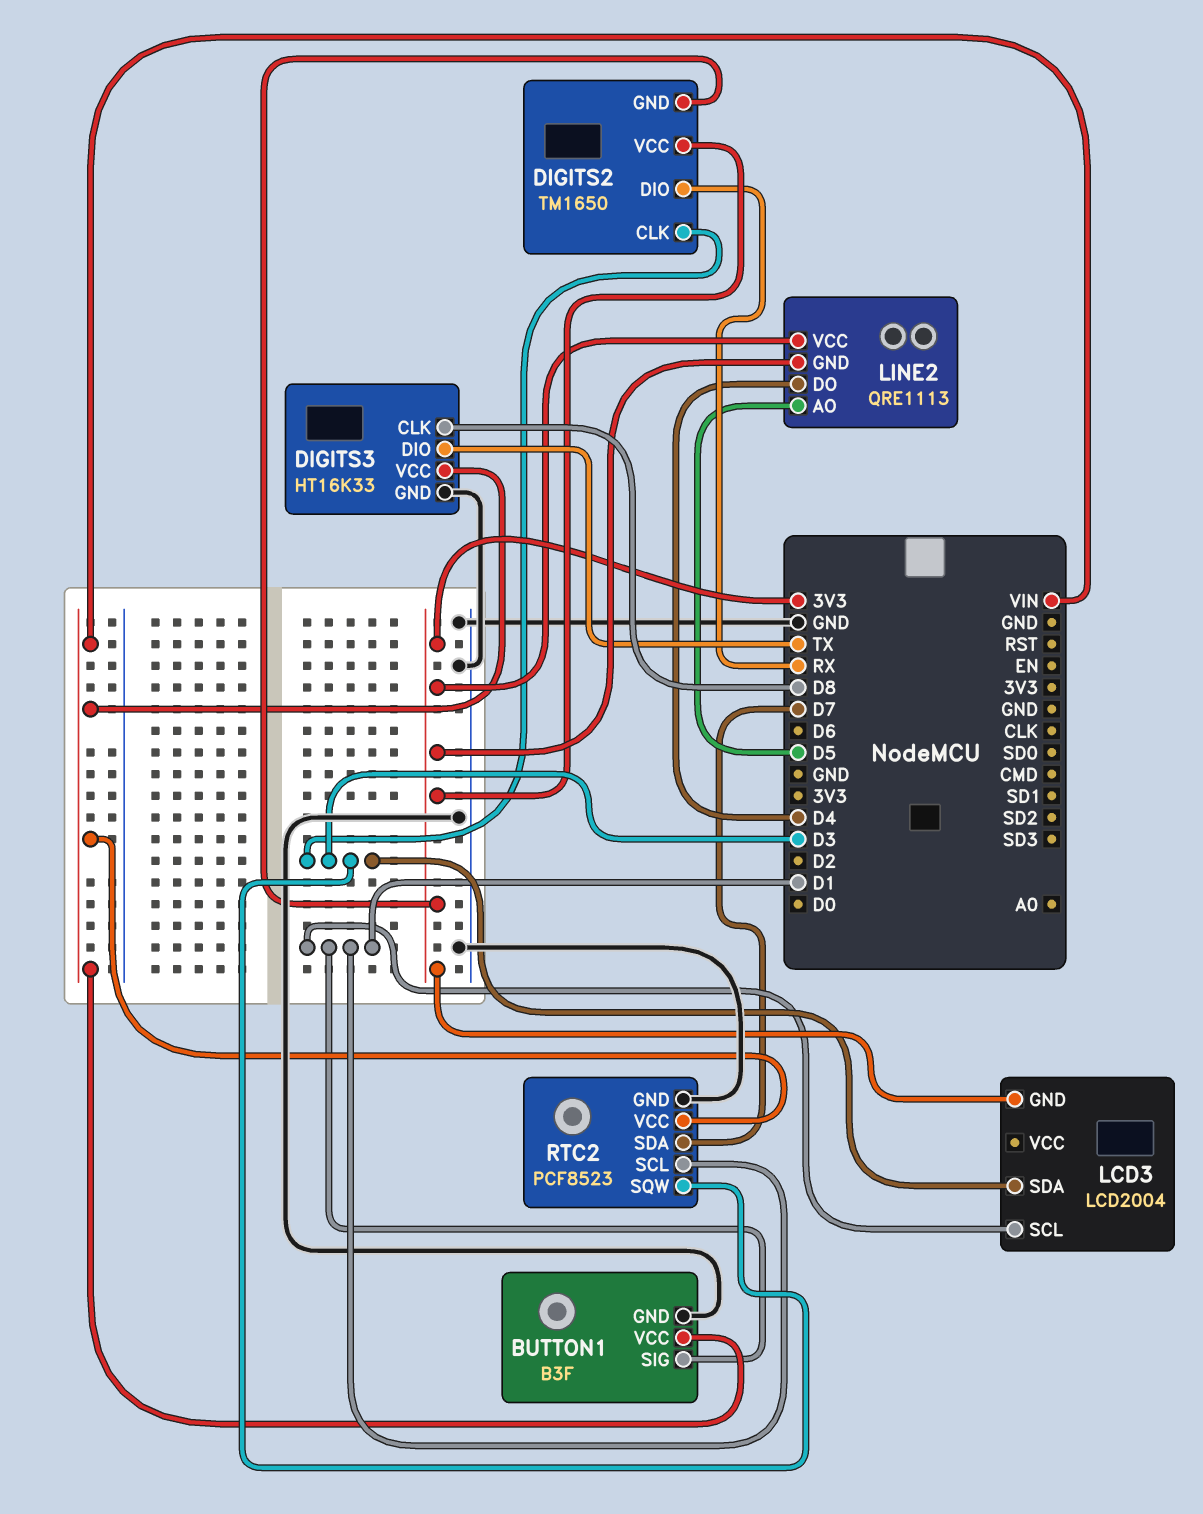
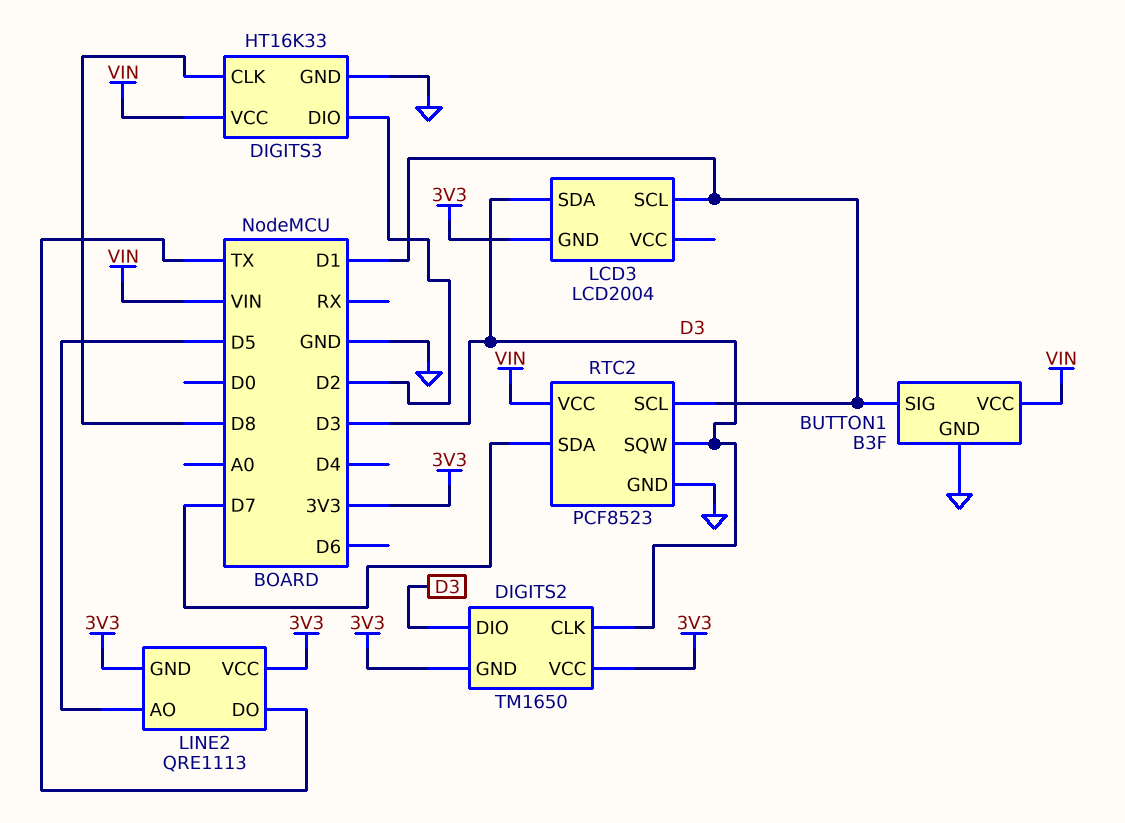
DIGITS2 pin DIO: RX -> D3
DIGITS3 pin DIO: TX -> D2
LINE2 pin DO: D4 -> TX

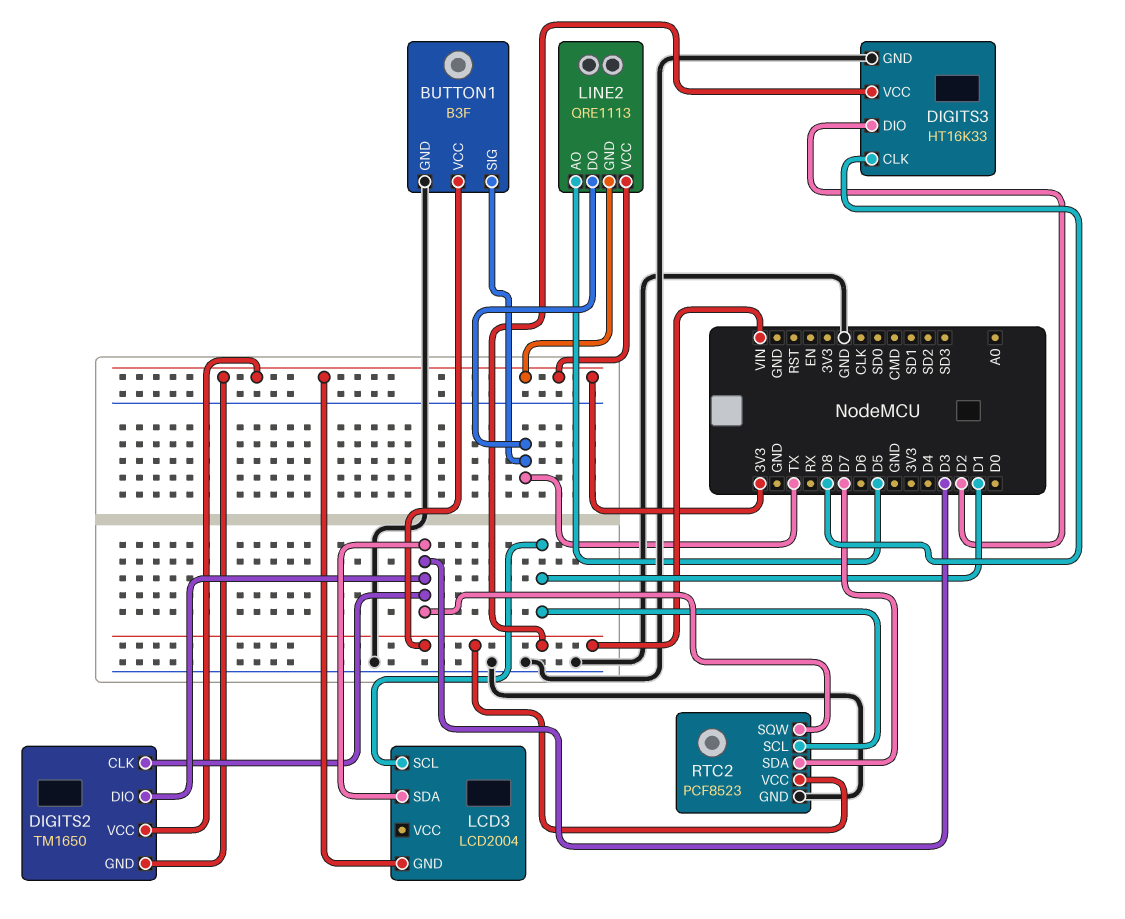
BUTTON1 pin SIG: D1 -> TX

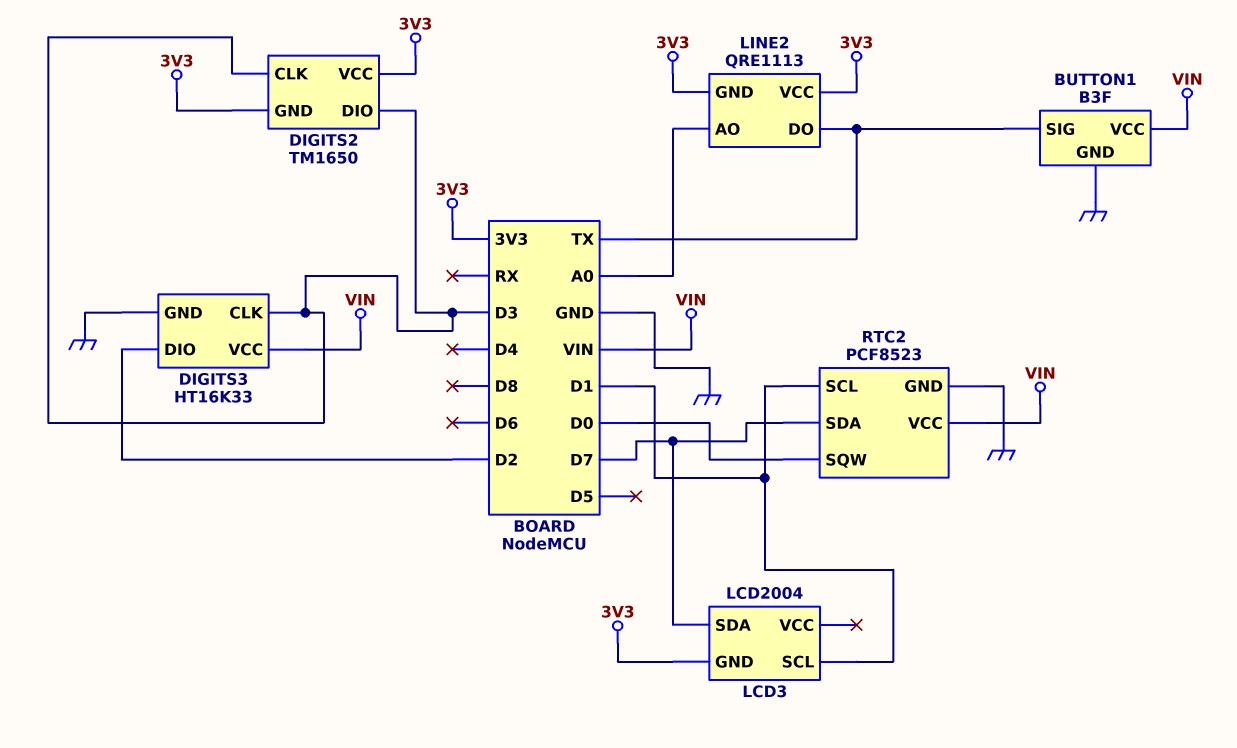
DIGITS3 pin CLK: D8 -> D3
LCD3 pin SDA: D3 -> D7
LINE2 pin AO: D5 -> A0
RTC2 pin SQW: D3 -> D0

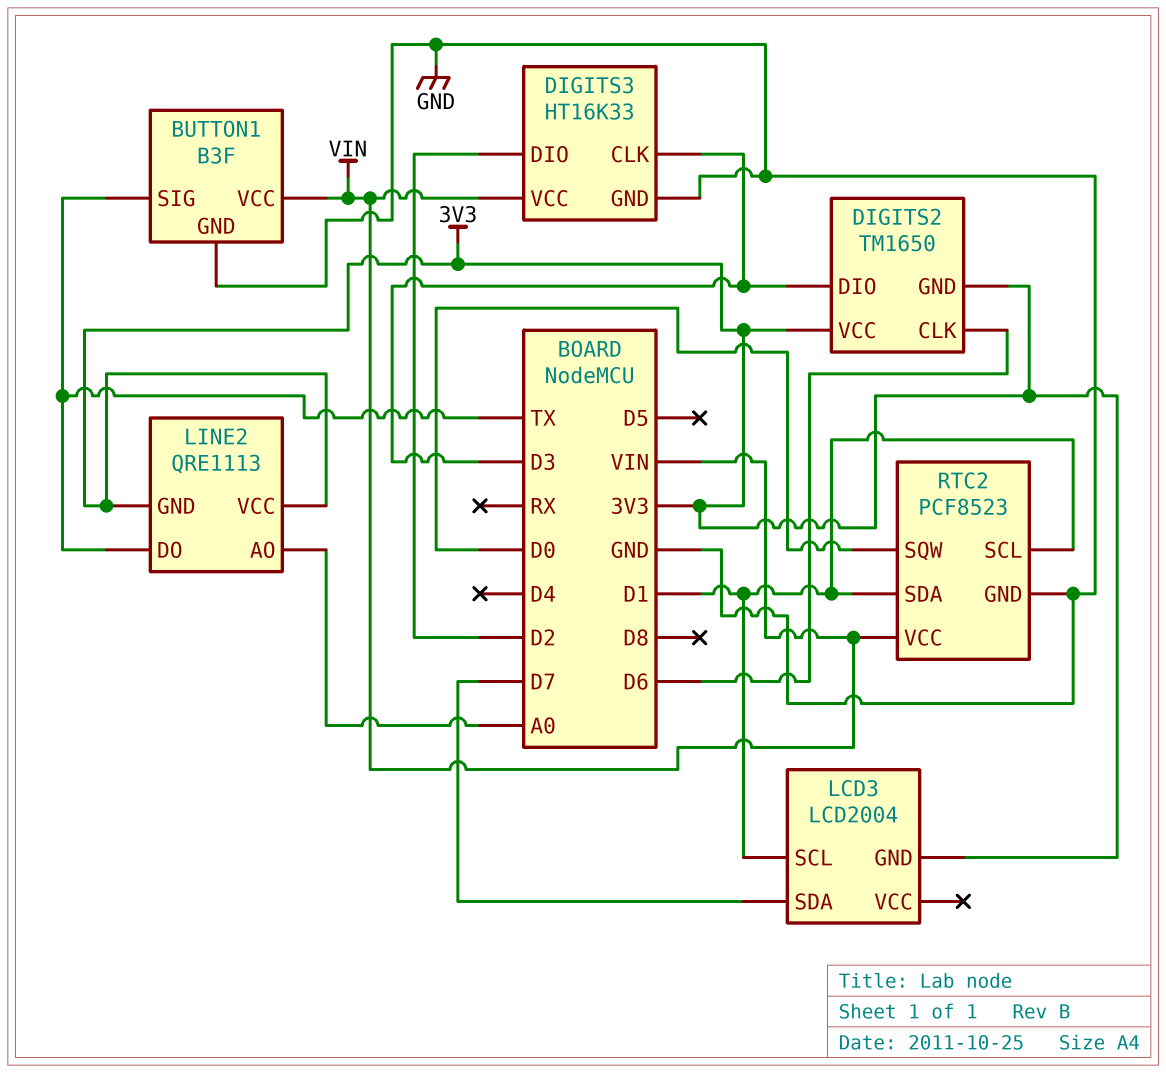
DIGITS2 pin CLK: D3 -> D6
RTC2 pin SDA: D7 -> D1

